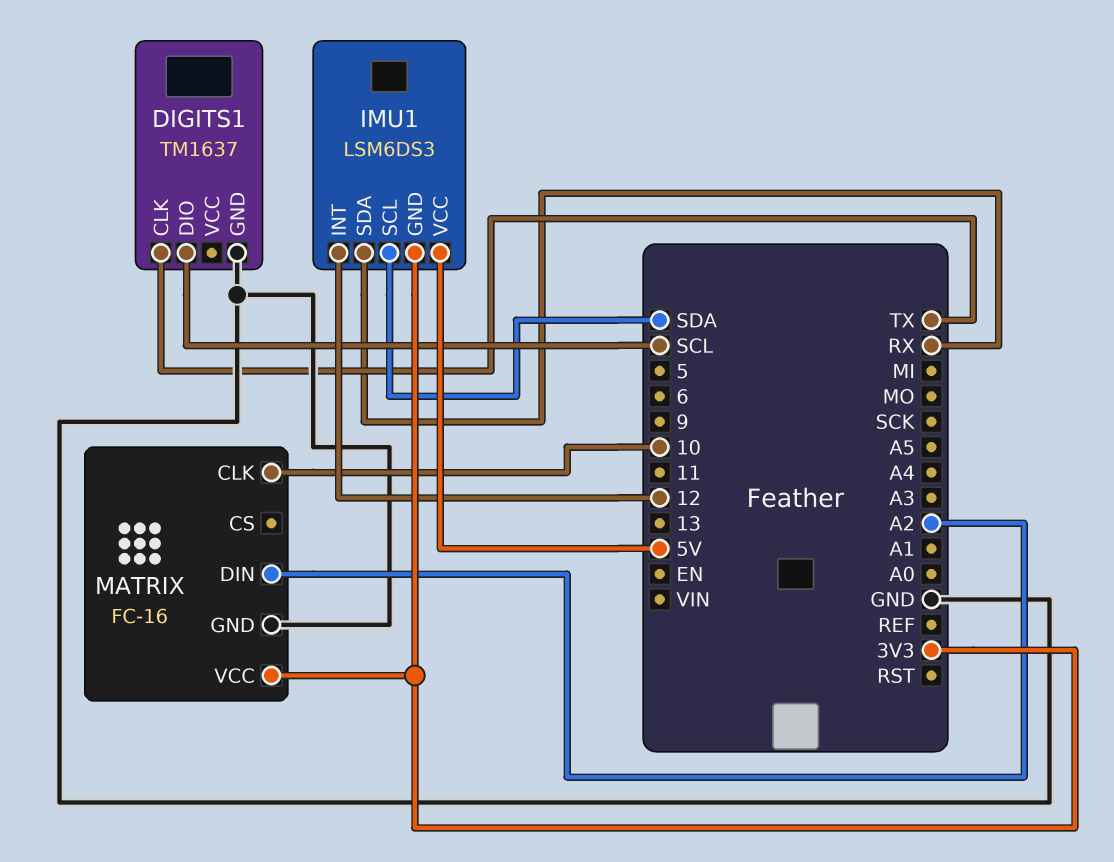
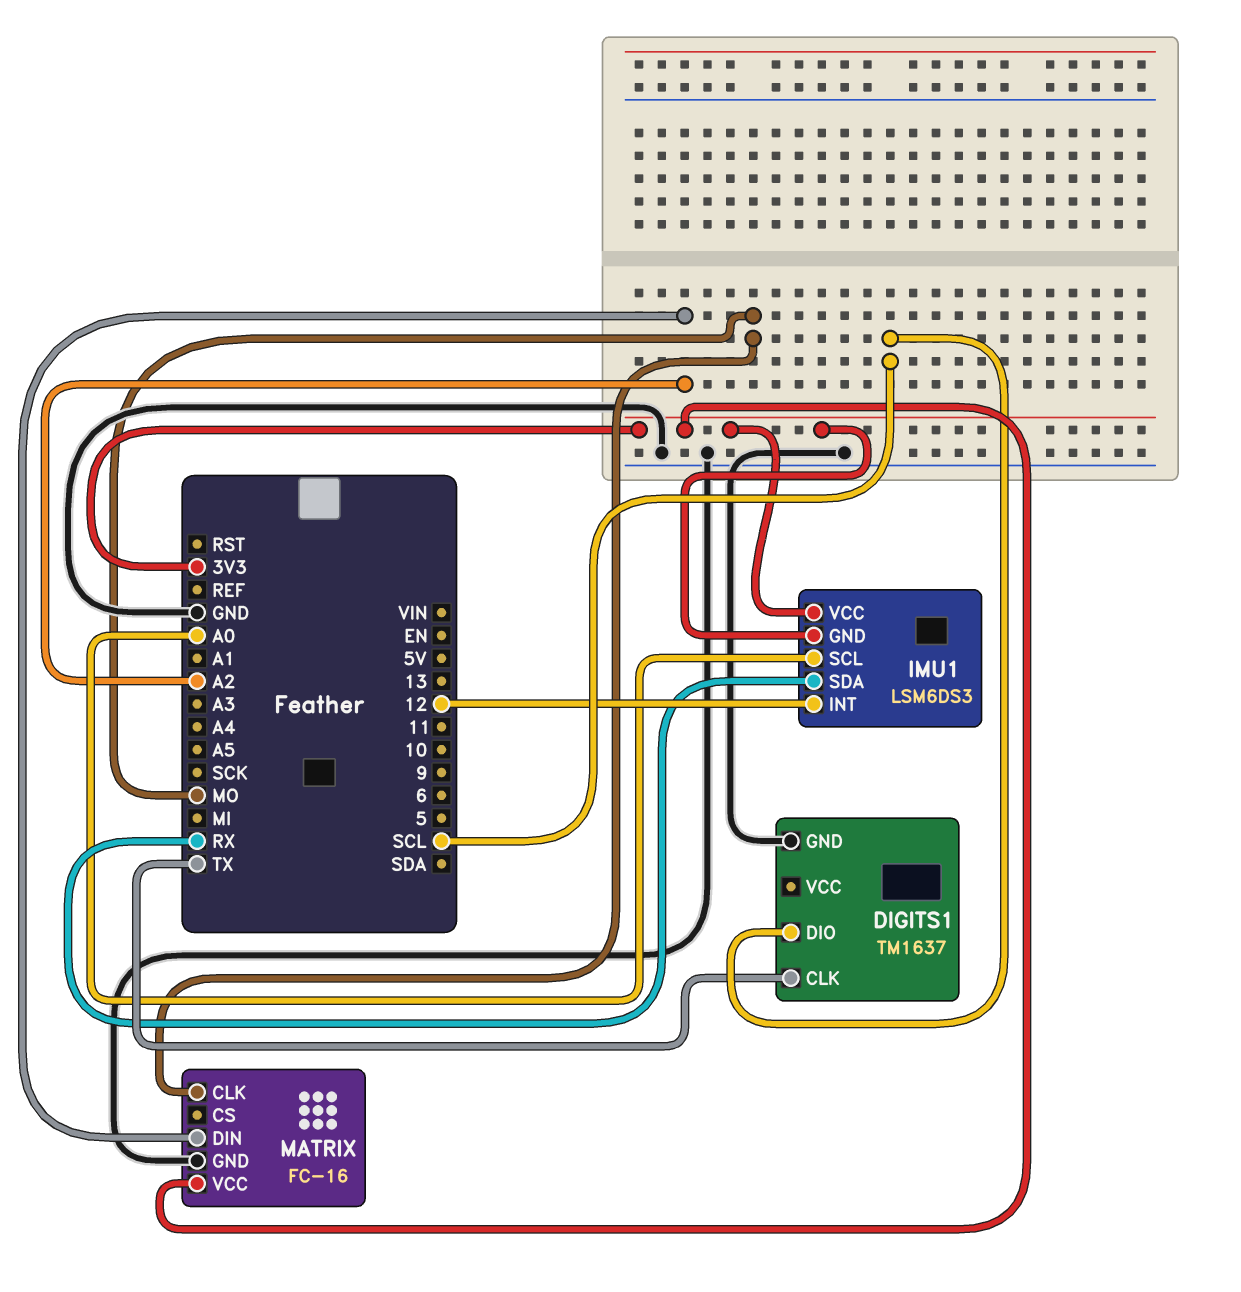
IMU1 pin SCL: SDA -> A0
IMU1 pin VCC: 5V -> 3V3
MATRIX pin CLK: 10 -> MO

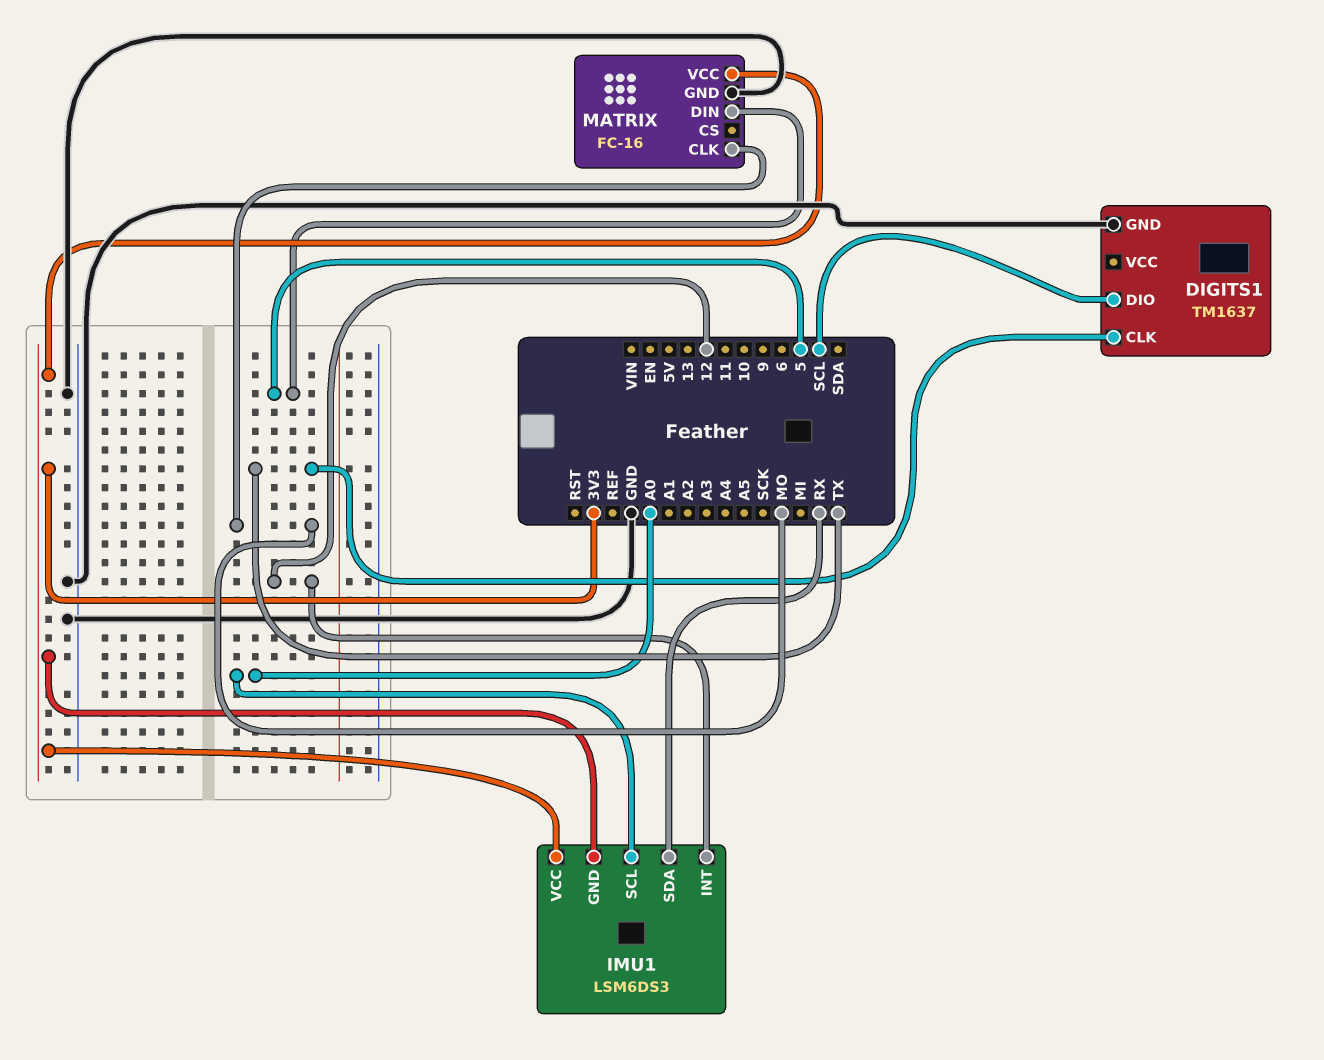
MATRIX pin DIN: A2 -> 5

